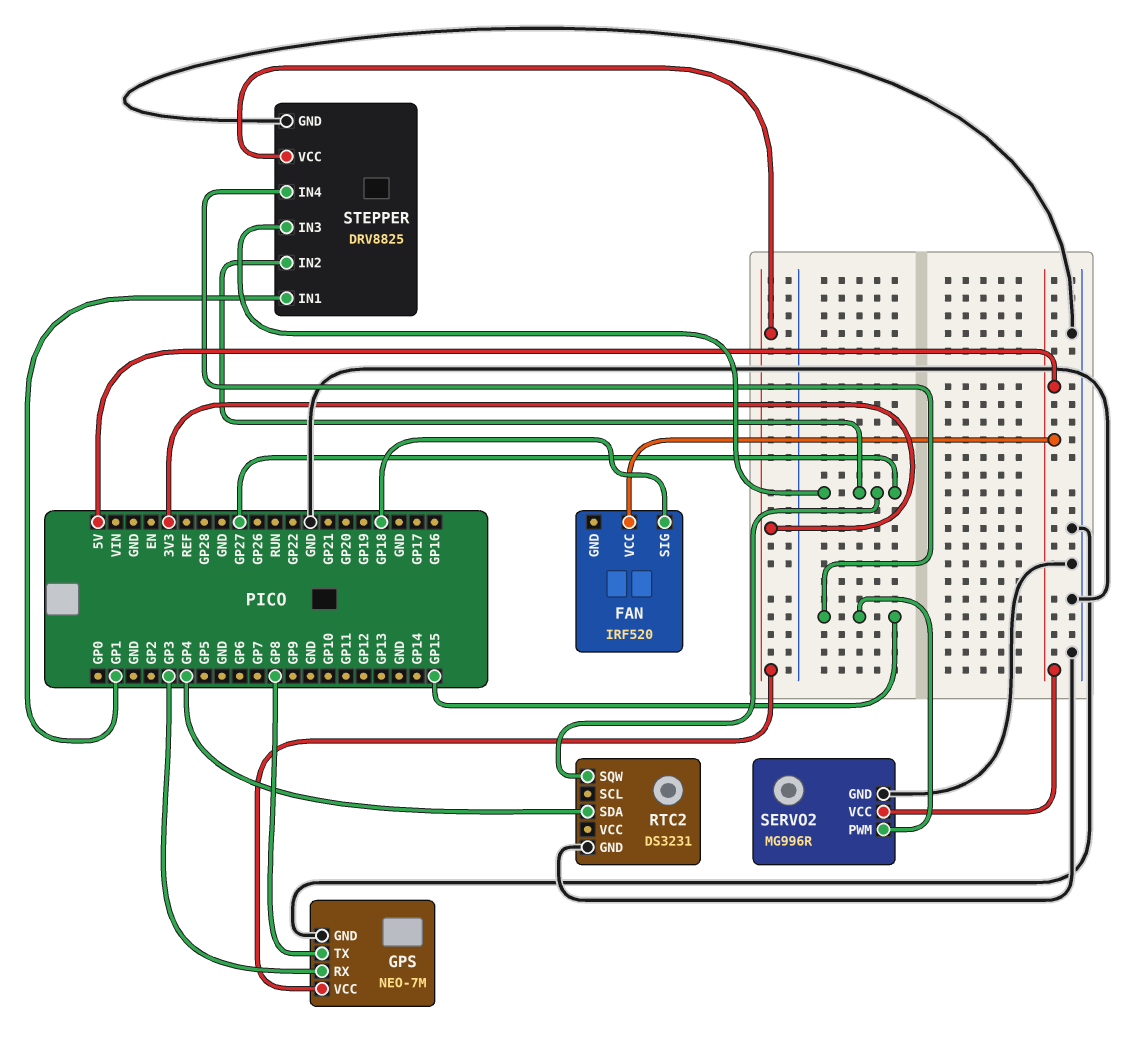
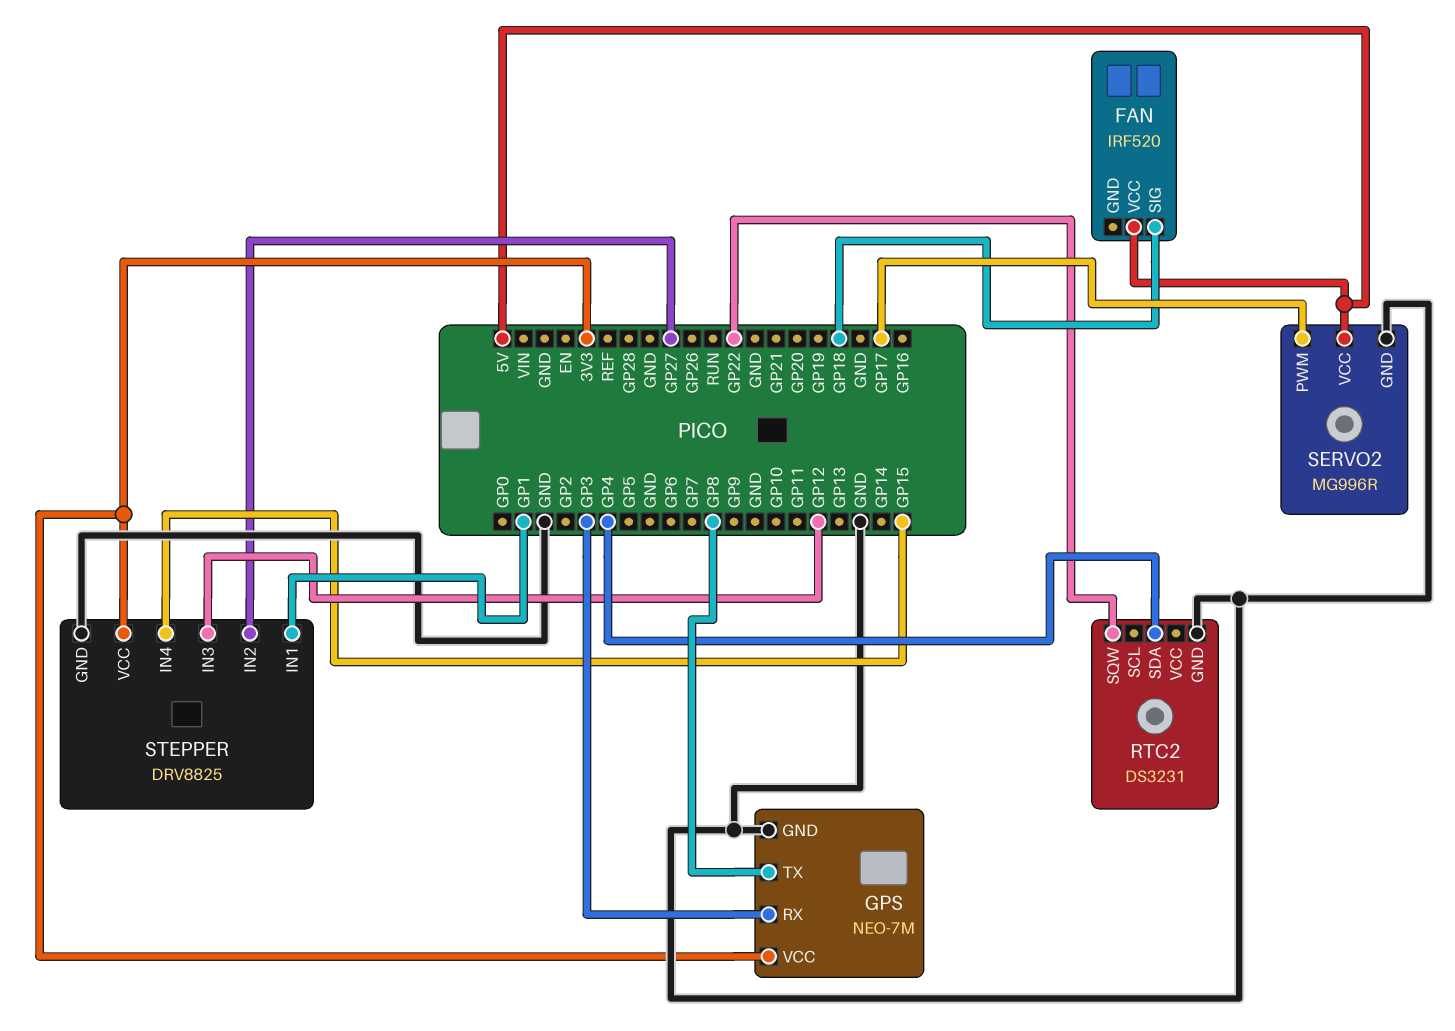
RTC2 pin SQW: GP27 -> GP22
SERVO2 pin PWM: GP15 -> GP17
STEPPER pin IN3: GP27 -> GP12

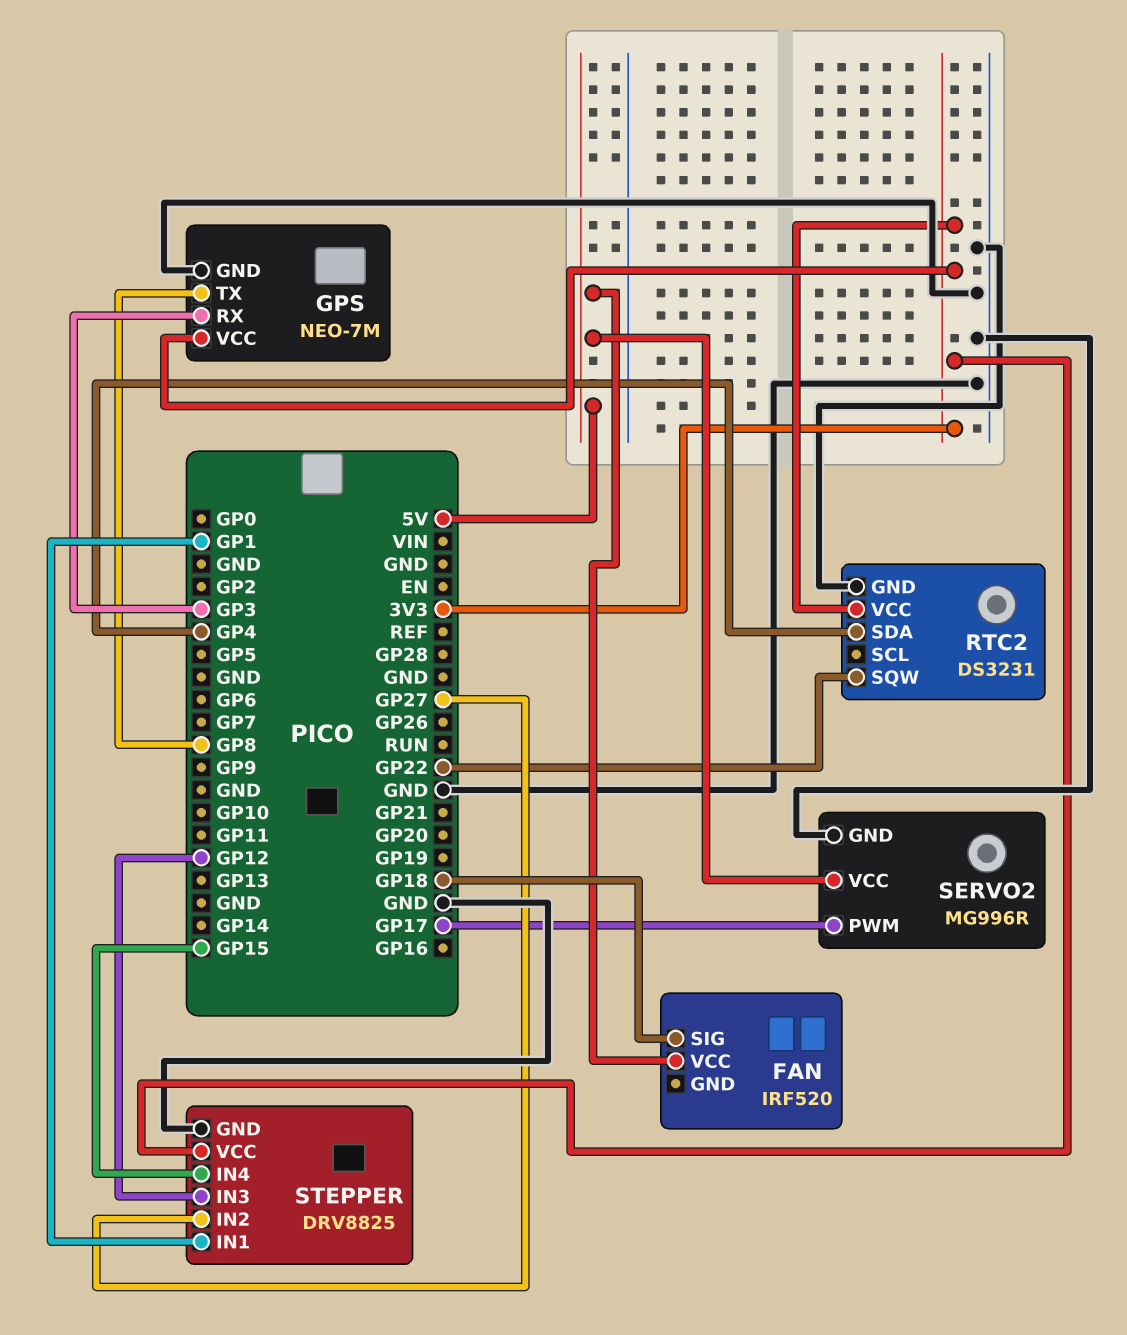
RTC2 pin VCC: none -> 3V3

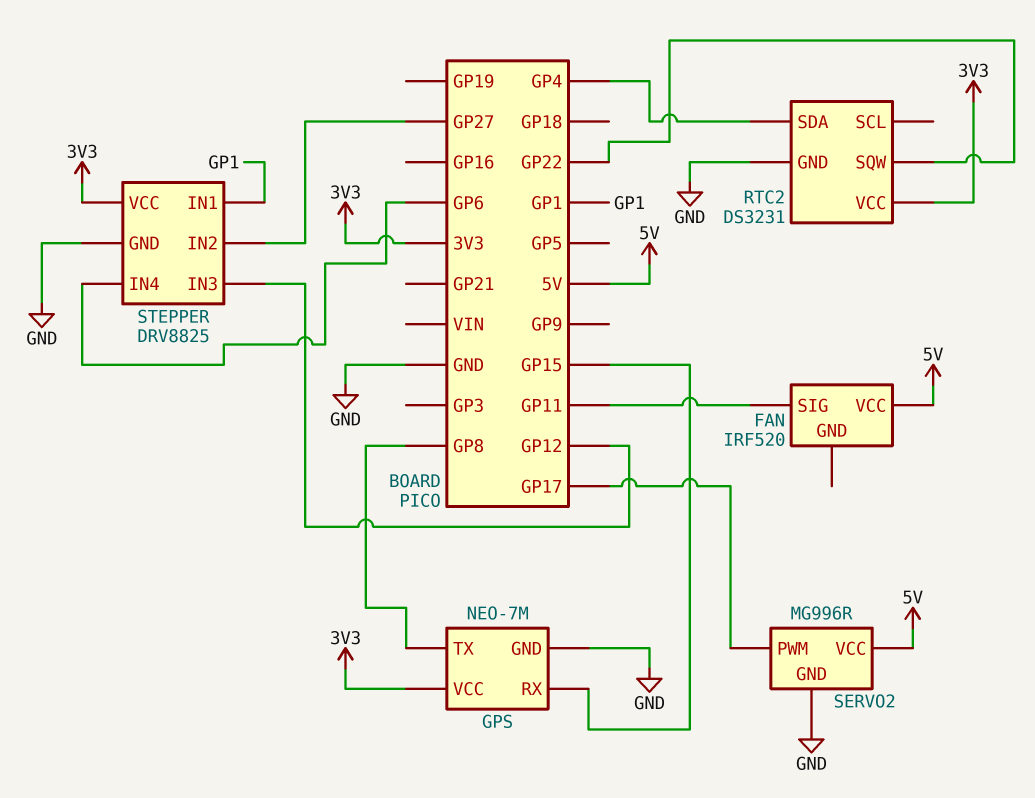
FAN pin SIG: GP18 -> GP11
GPS pin RX: GP3 -> GP15
STEPPER pin IN4: GP15 -> GP6

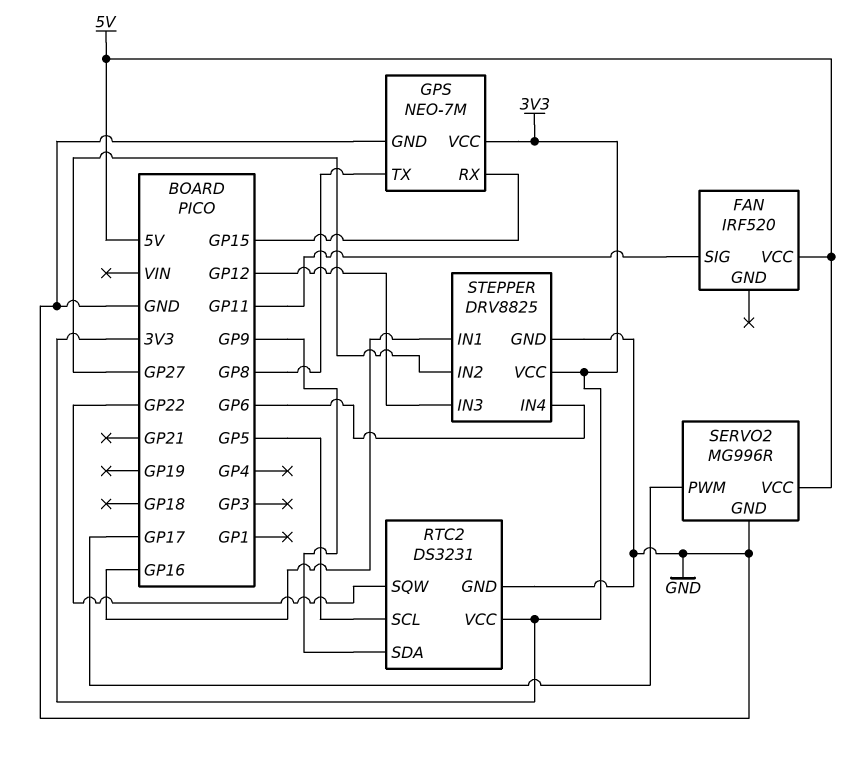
RTC2 pin SCL: none -> GP5
RTC2 pin SDA: GP4 -> GP9
STEPPER pin IN1: GP1 -> GP16

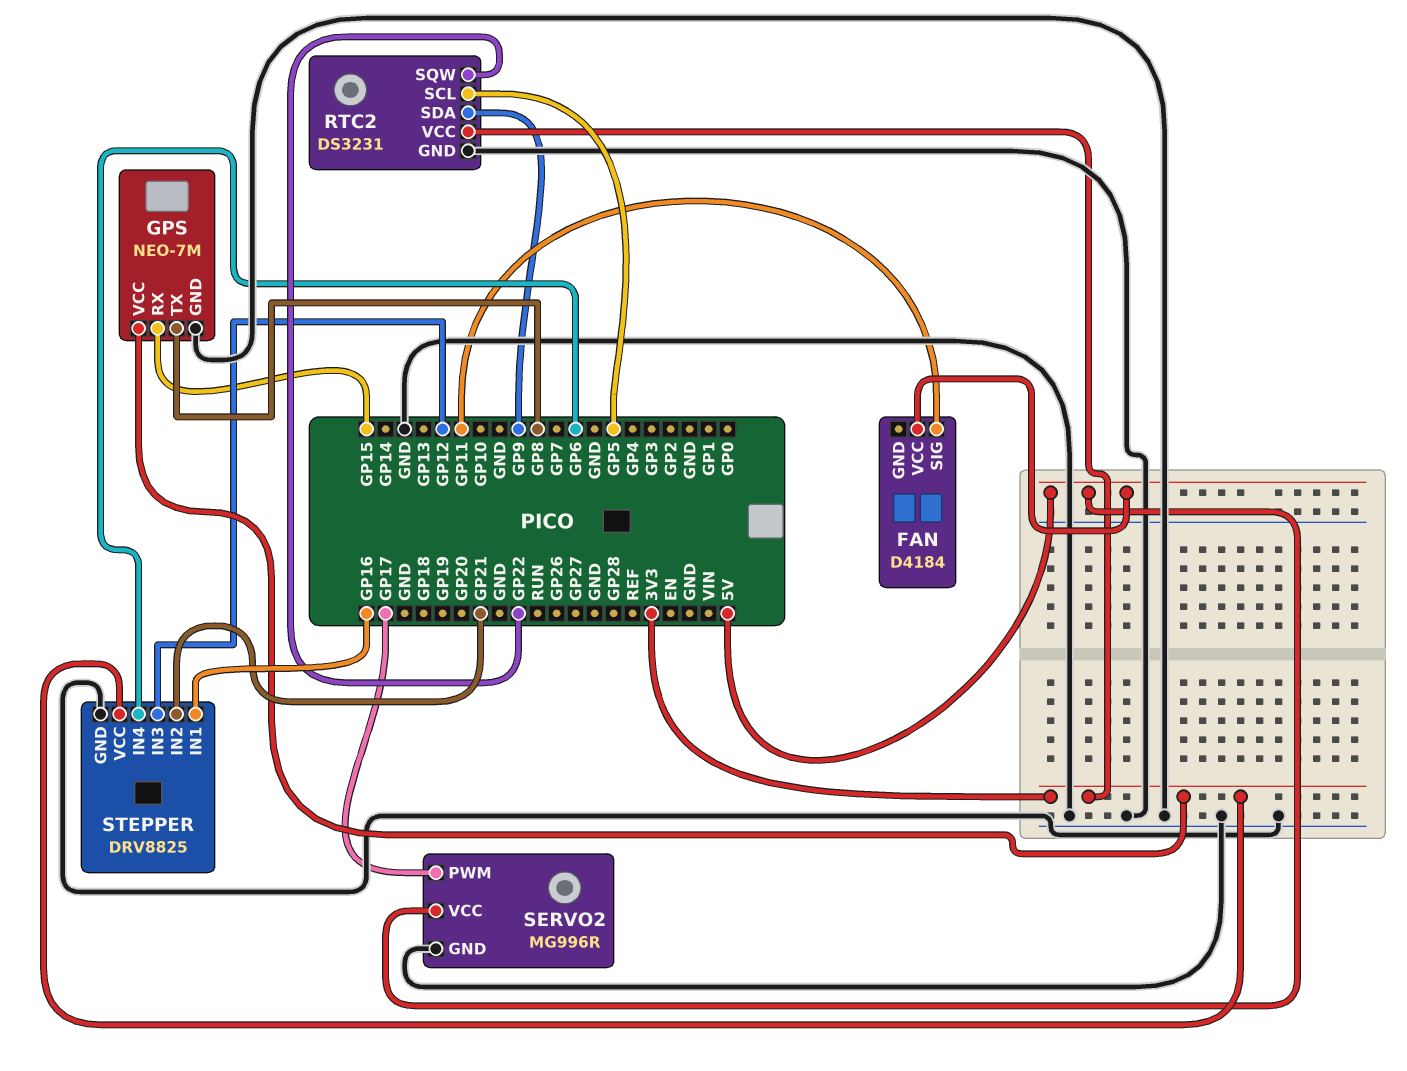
FAN: IRF520 -> D4184
STEPPER pin IN2: GP27 -> GP21

